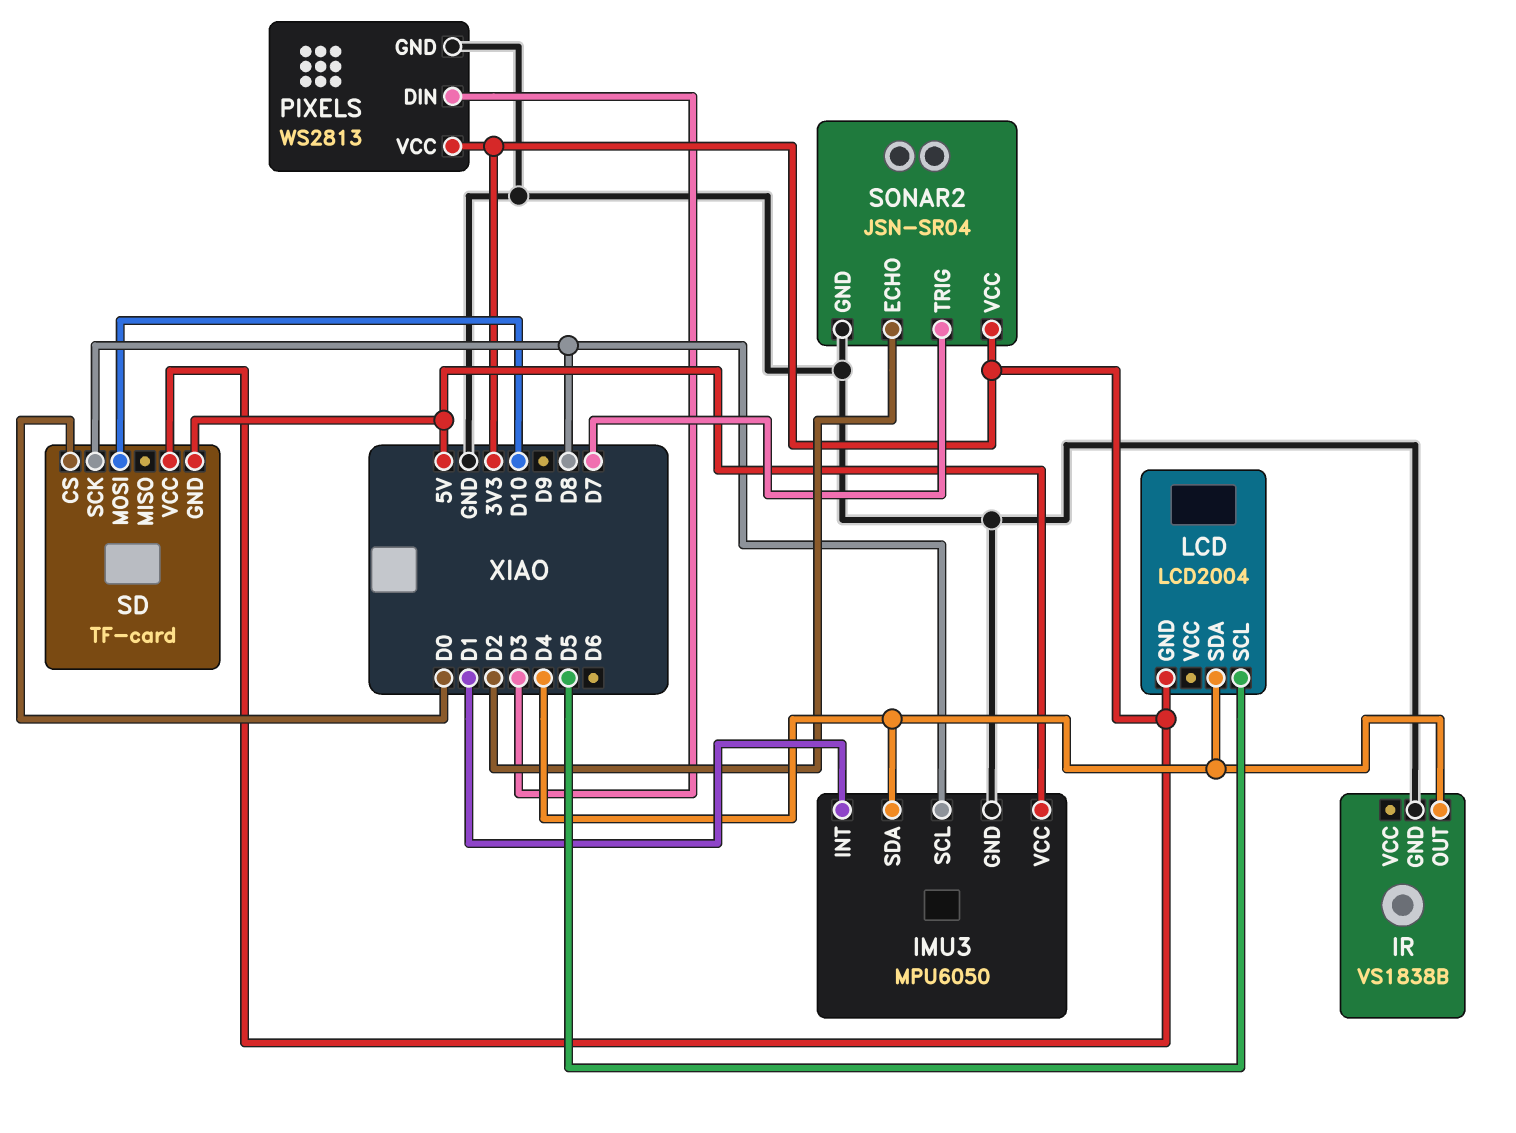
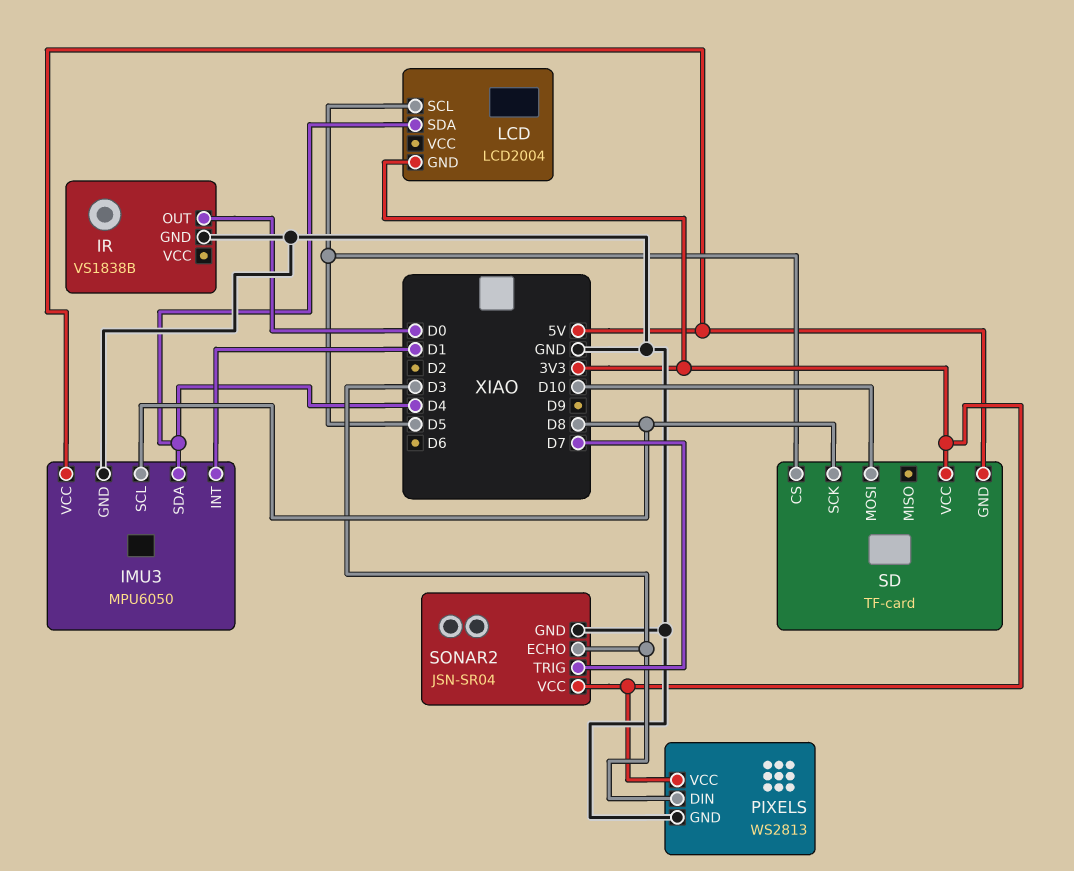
IR pin OUT: D4 -> D0
SD pin CS: D0 -> D5
SONAR2 pin ECHO: D2 -> D3

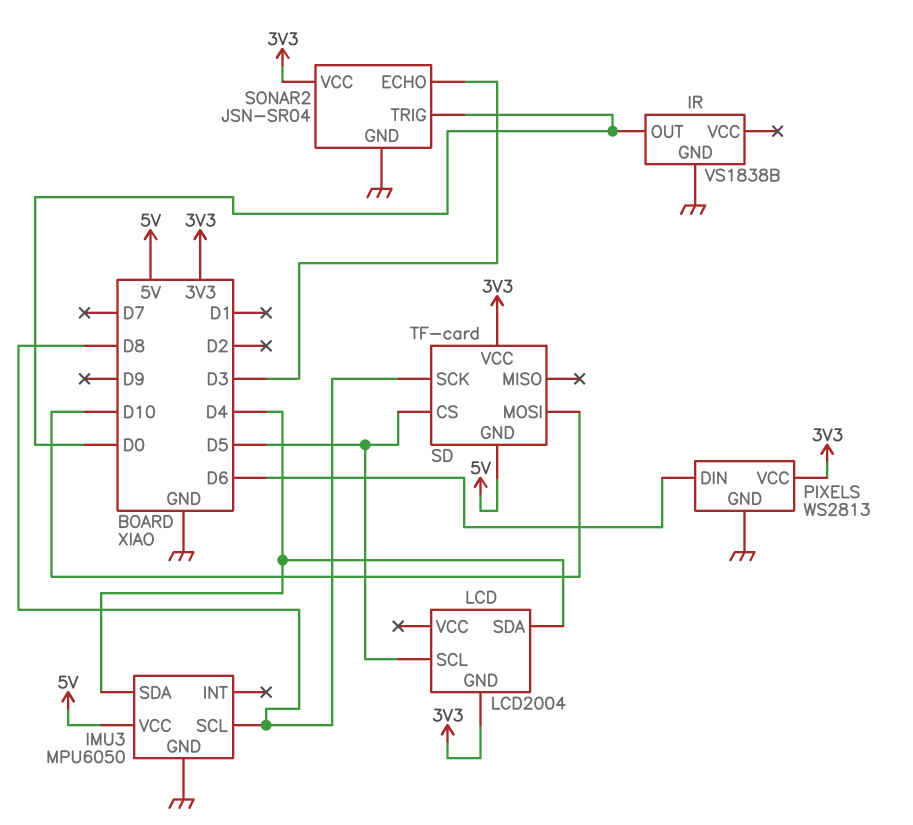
IMU3 pin INT: D1 -> none
PIXELS pin DIN: D3 -> D6
SONAR2 pin TRIG: D7 -> D0

